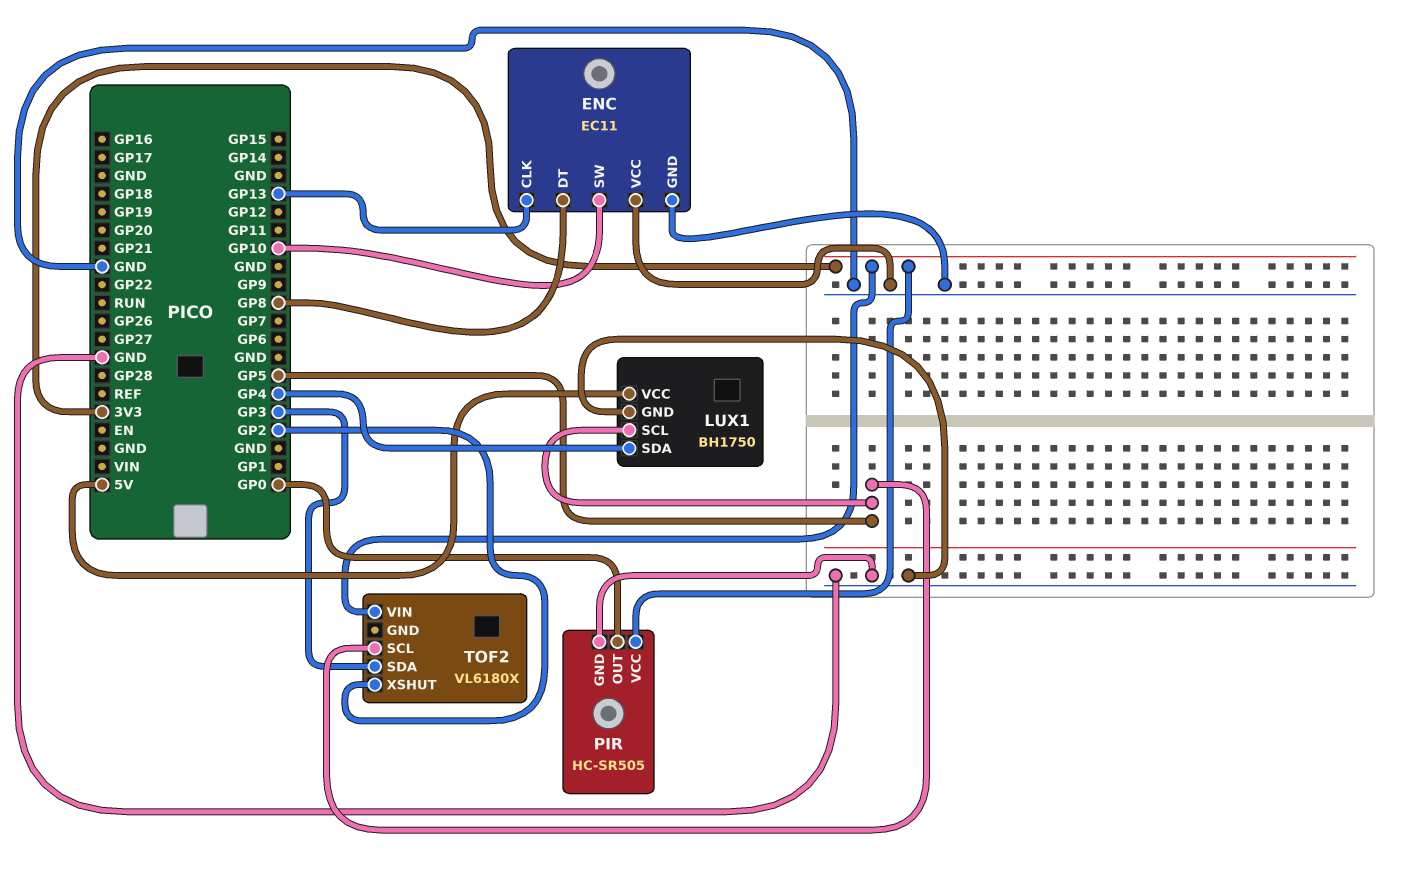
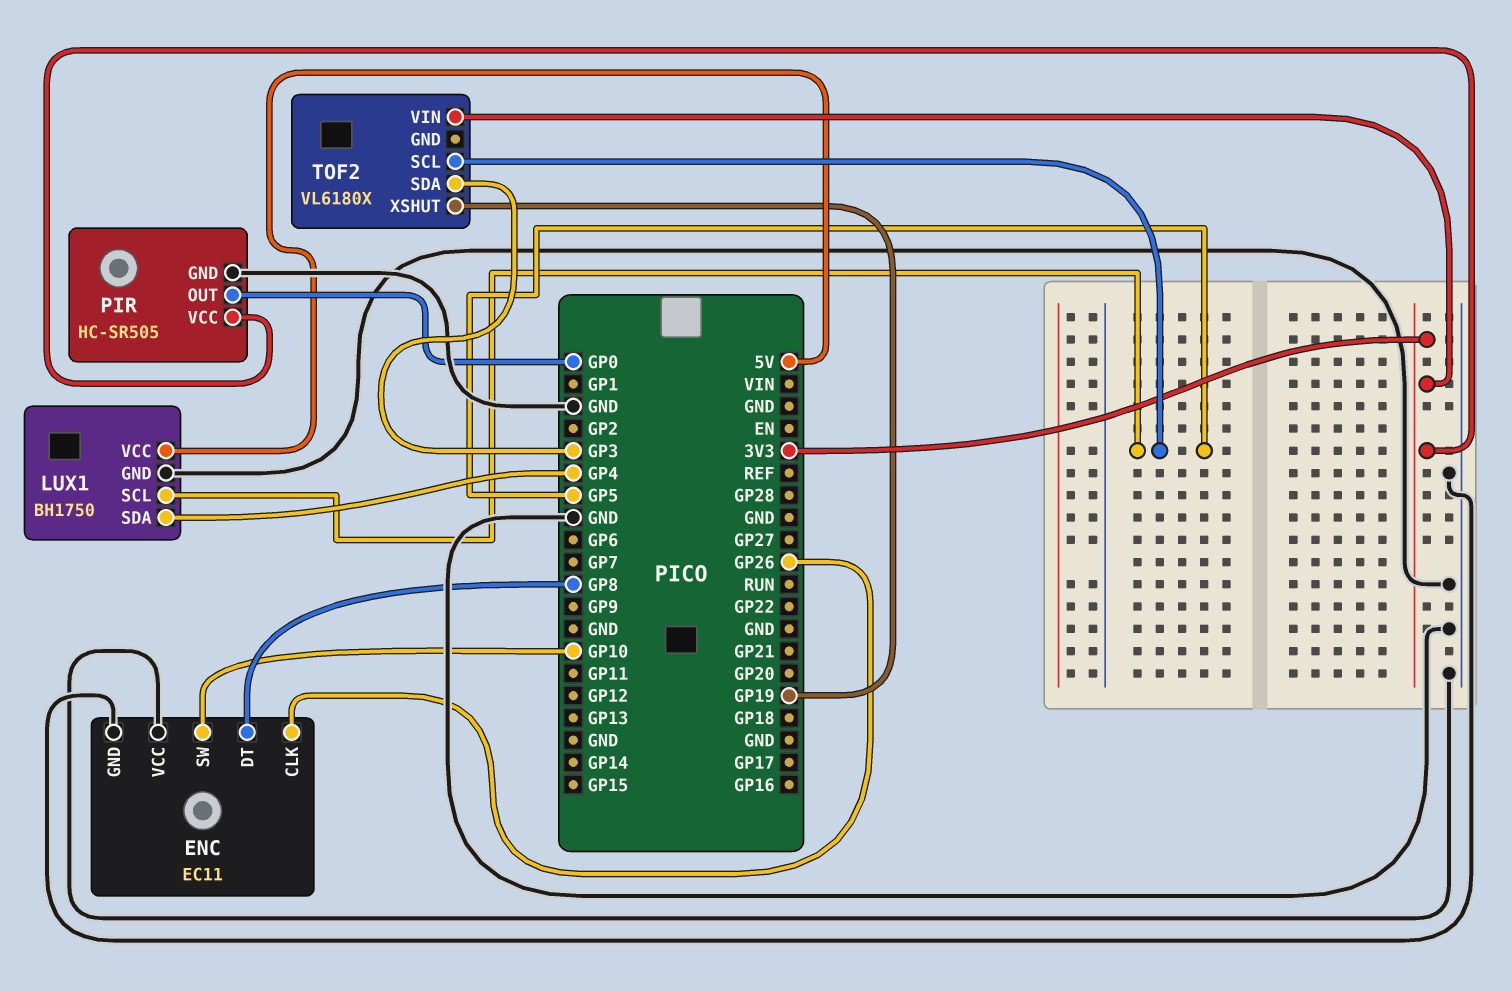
ENC pin CLK: GP13 -> GP26
TOF2 pin XSHUT: GP2 -> GP19

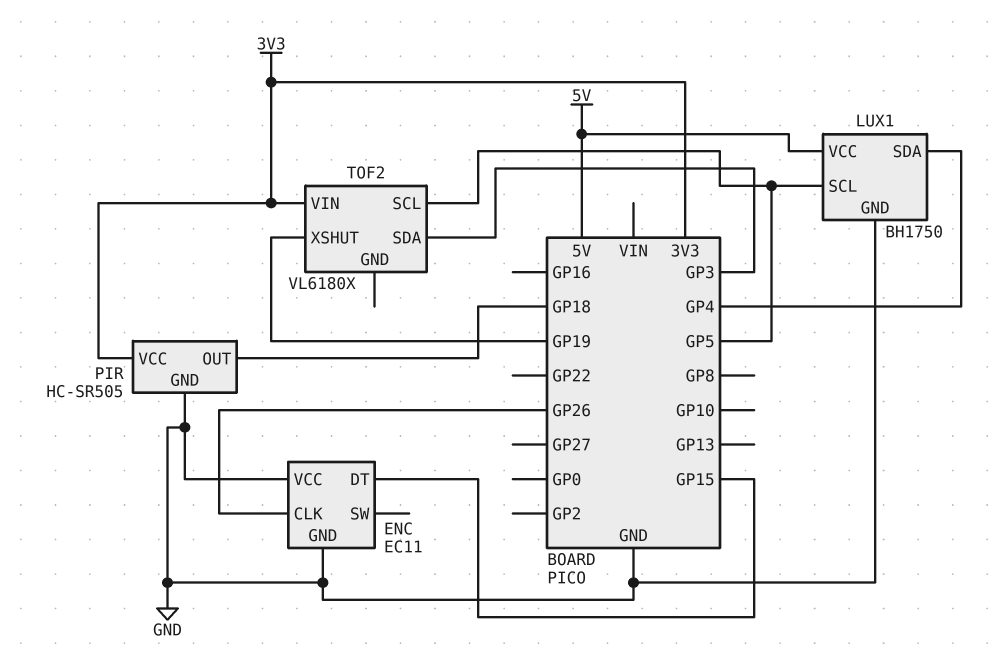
ENC pin DT: GP8 -> GP15
ENC pin SW: GP10 -> none
PIR pin OUT: GP0 -> GP18

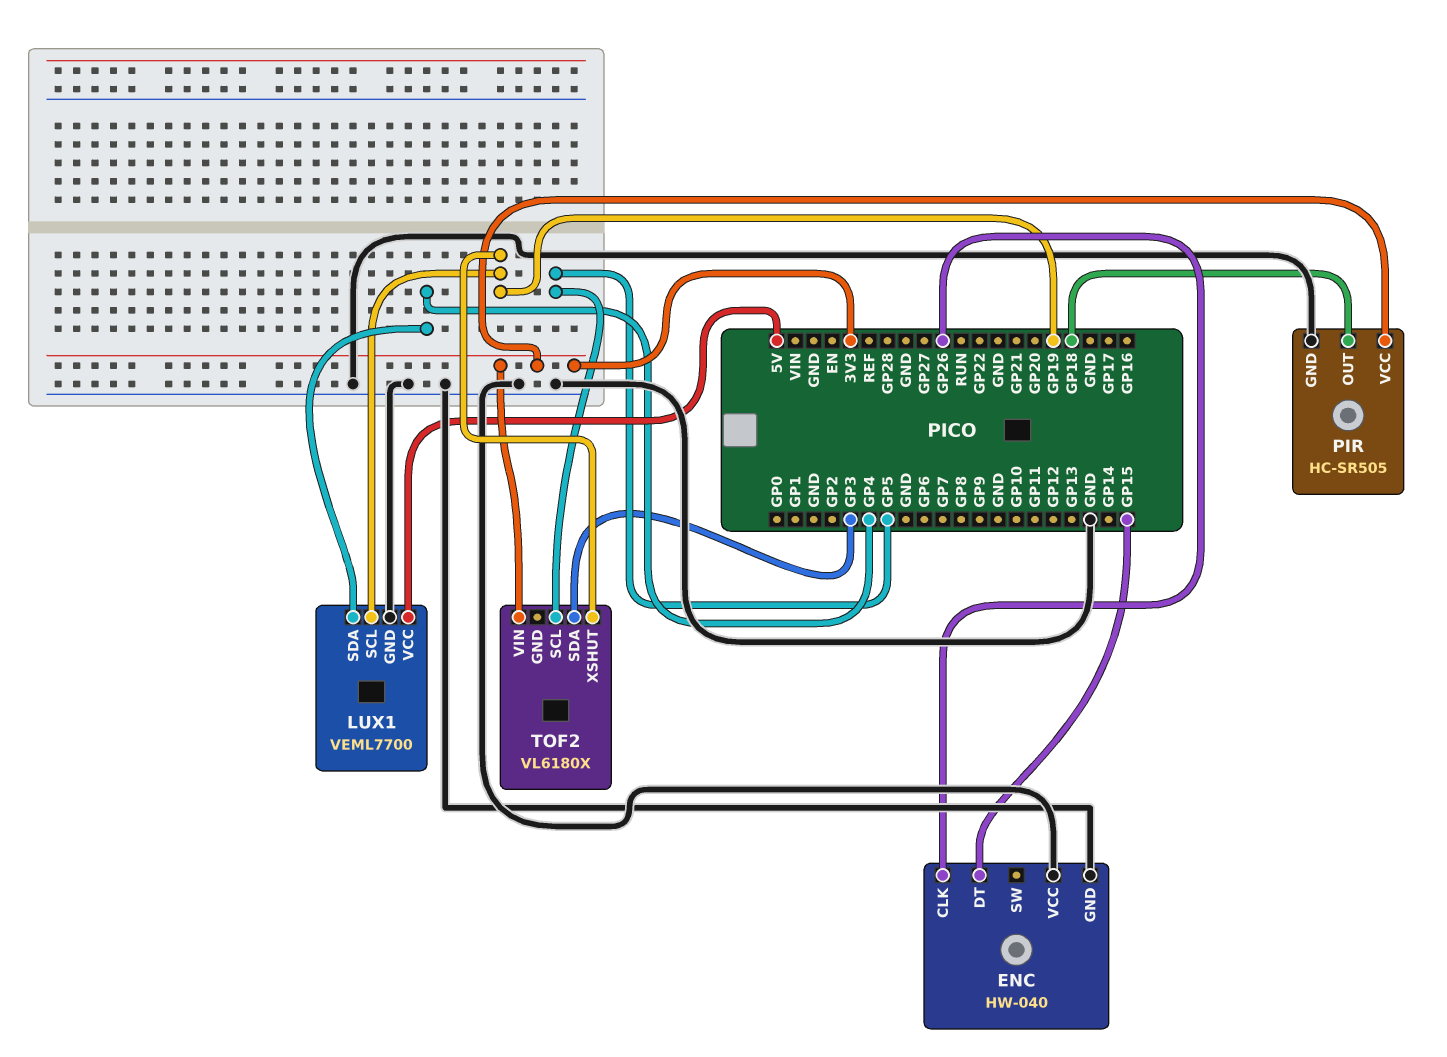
ENC: EC11 -> HW-040
LUX1: BH1750 -> VEML7700
LUX1 pin SCL: GP5 -> GP19

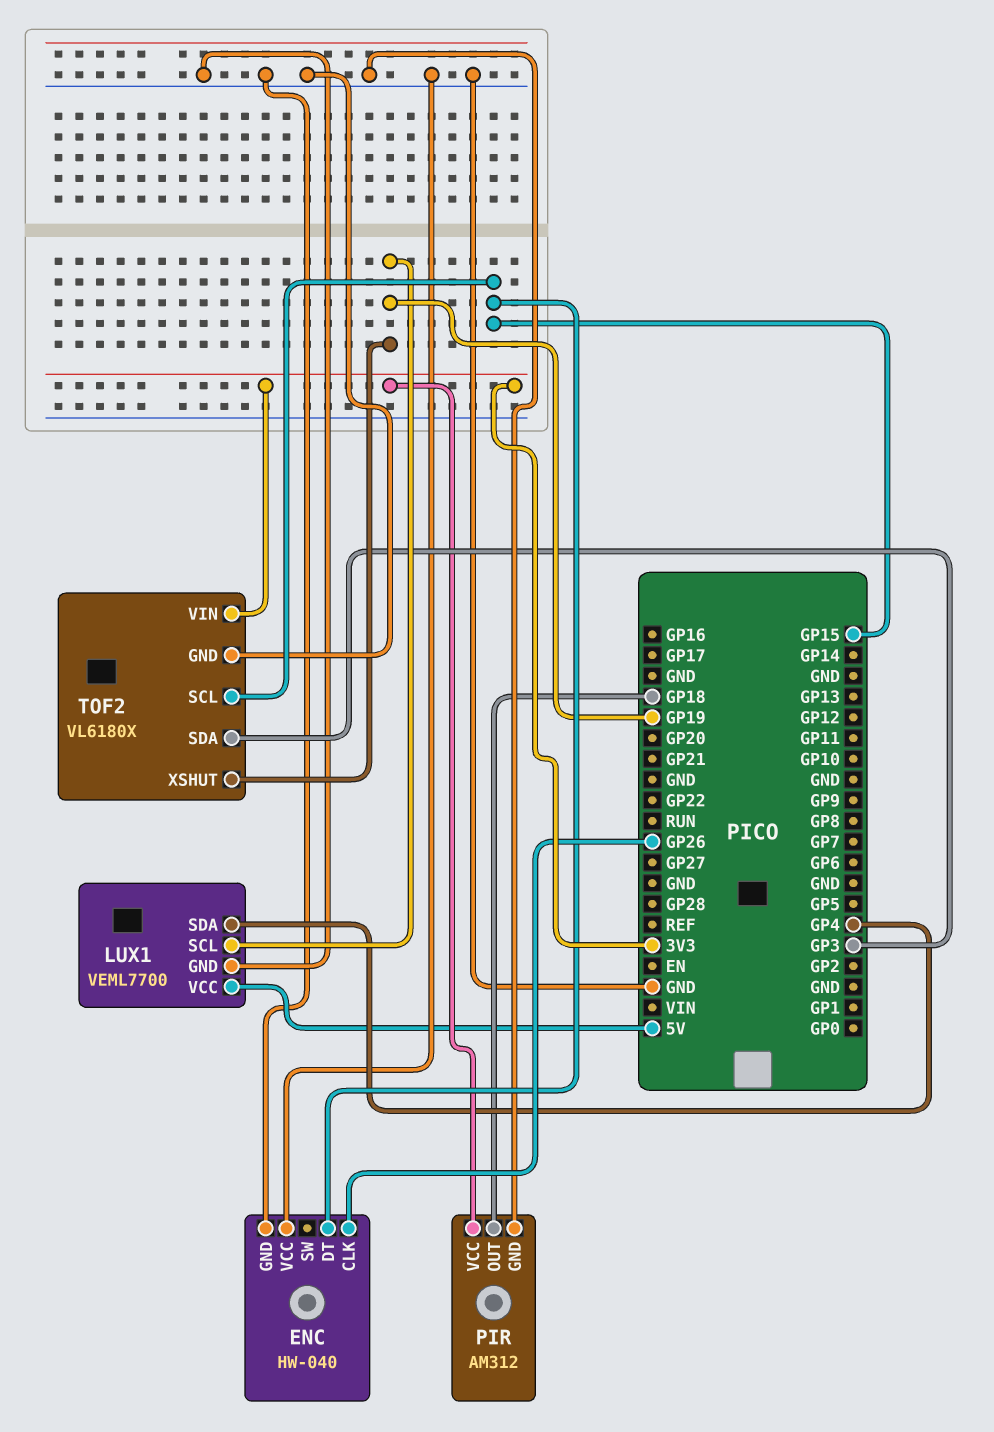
PIR: HC-SR505 -> AM312
TOF2 pin GND: none -> GND
TOF2 pin SCL: GP5 -> GP15

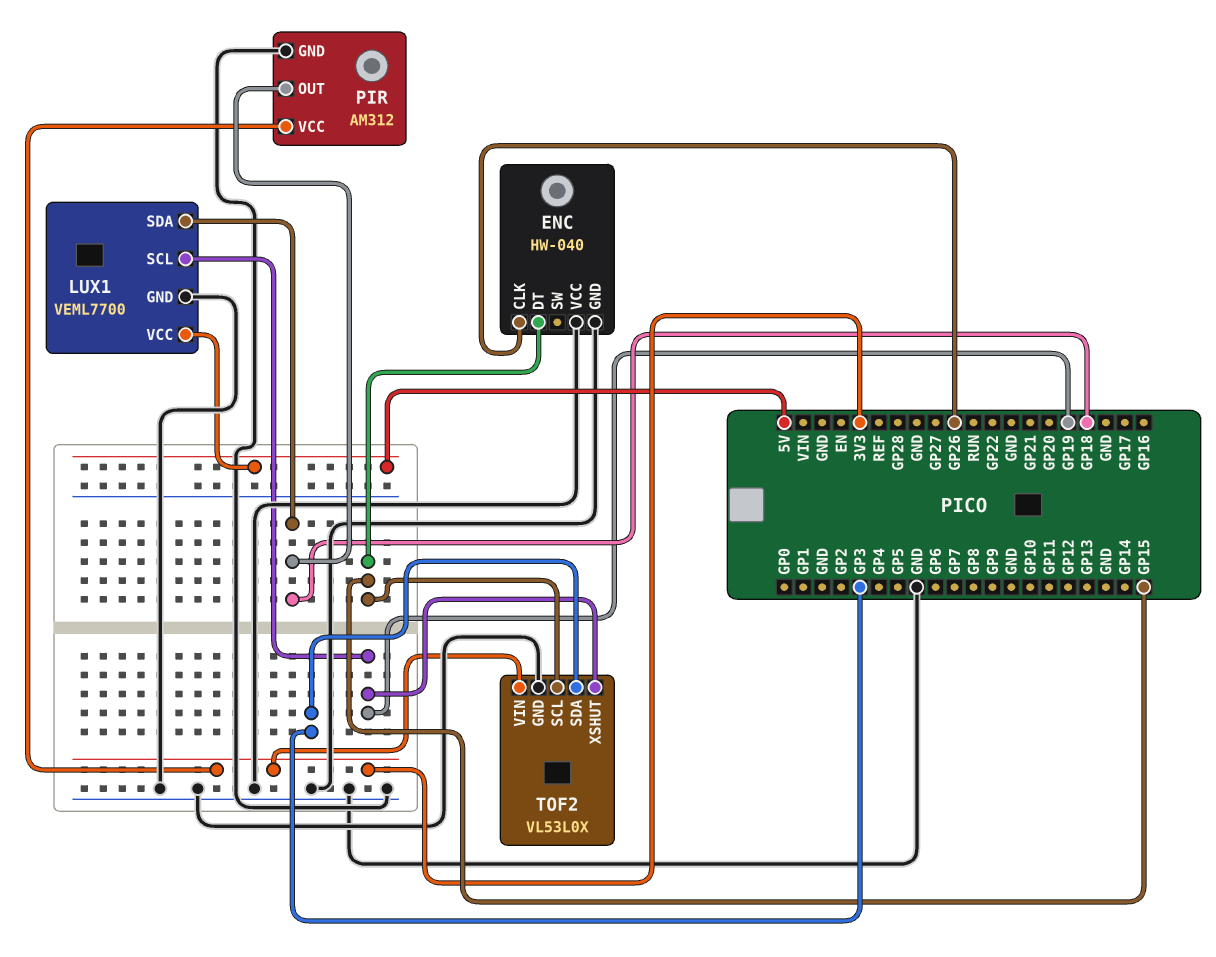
LUX1 pin SDA: GP4 -> GP18
TOF2: VL6180X -> VL53L0X

